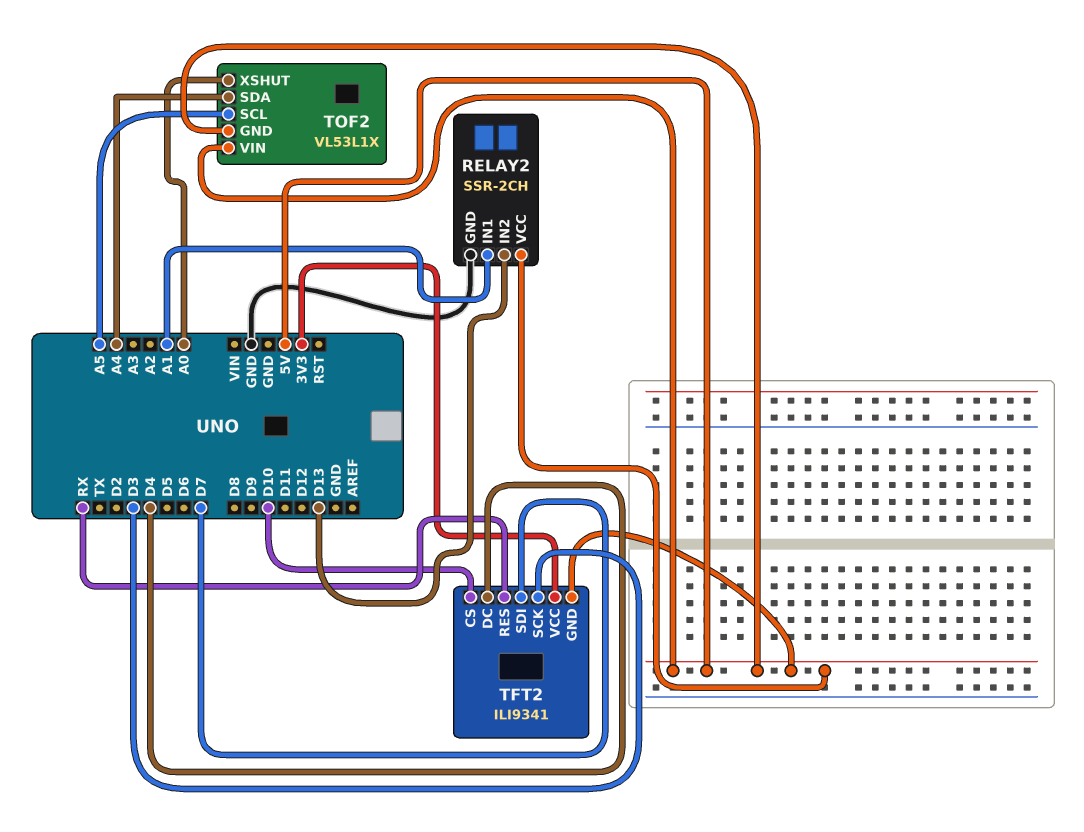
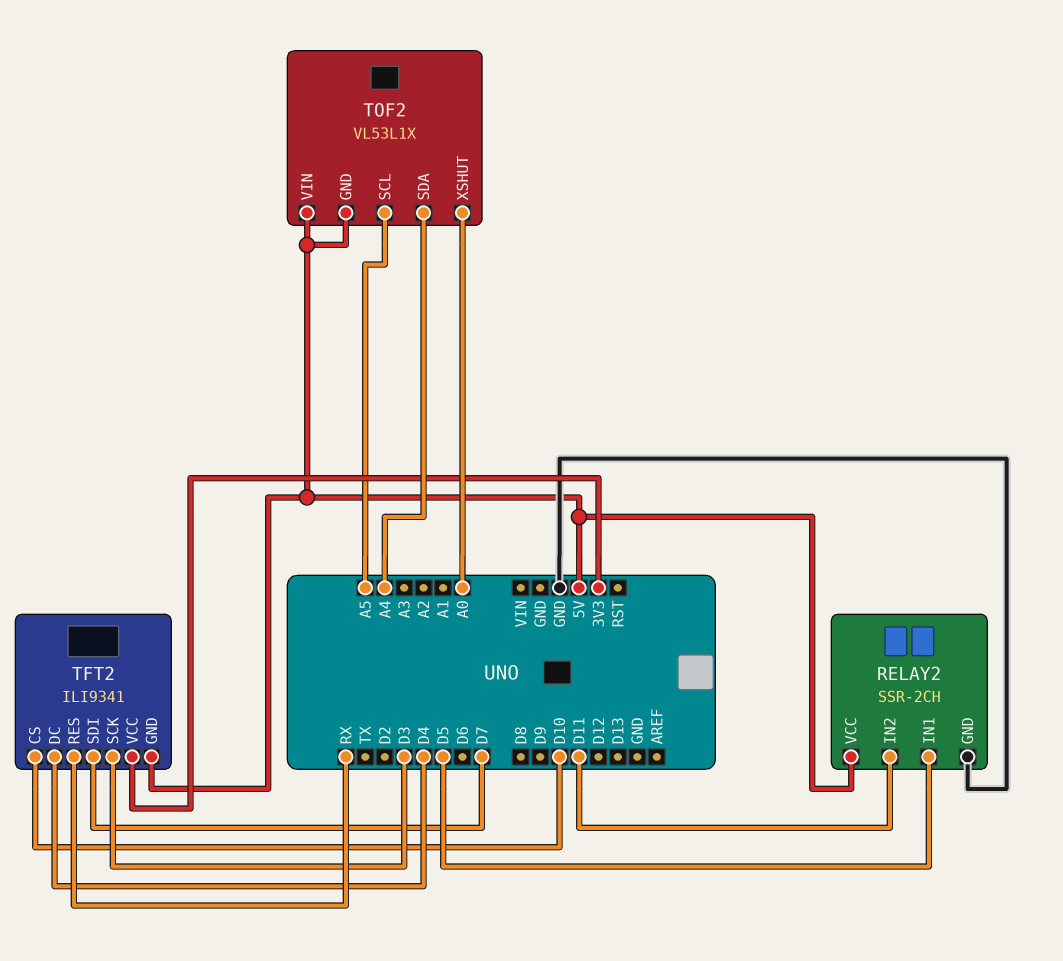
RELAY2 pin IN1: A1 -> D5
RELAY2 pin IN2: D13 -> D11

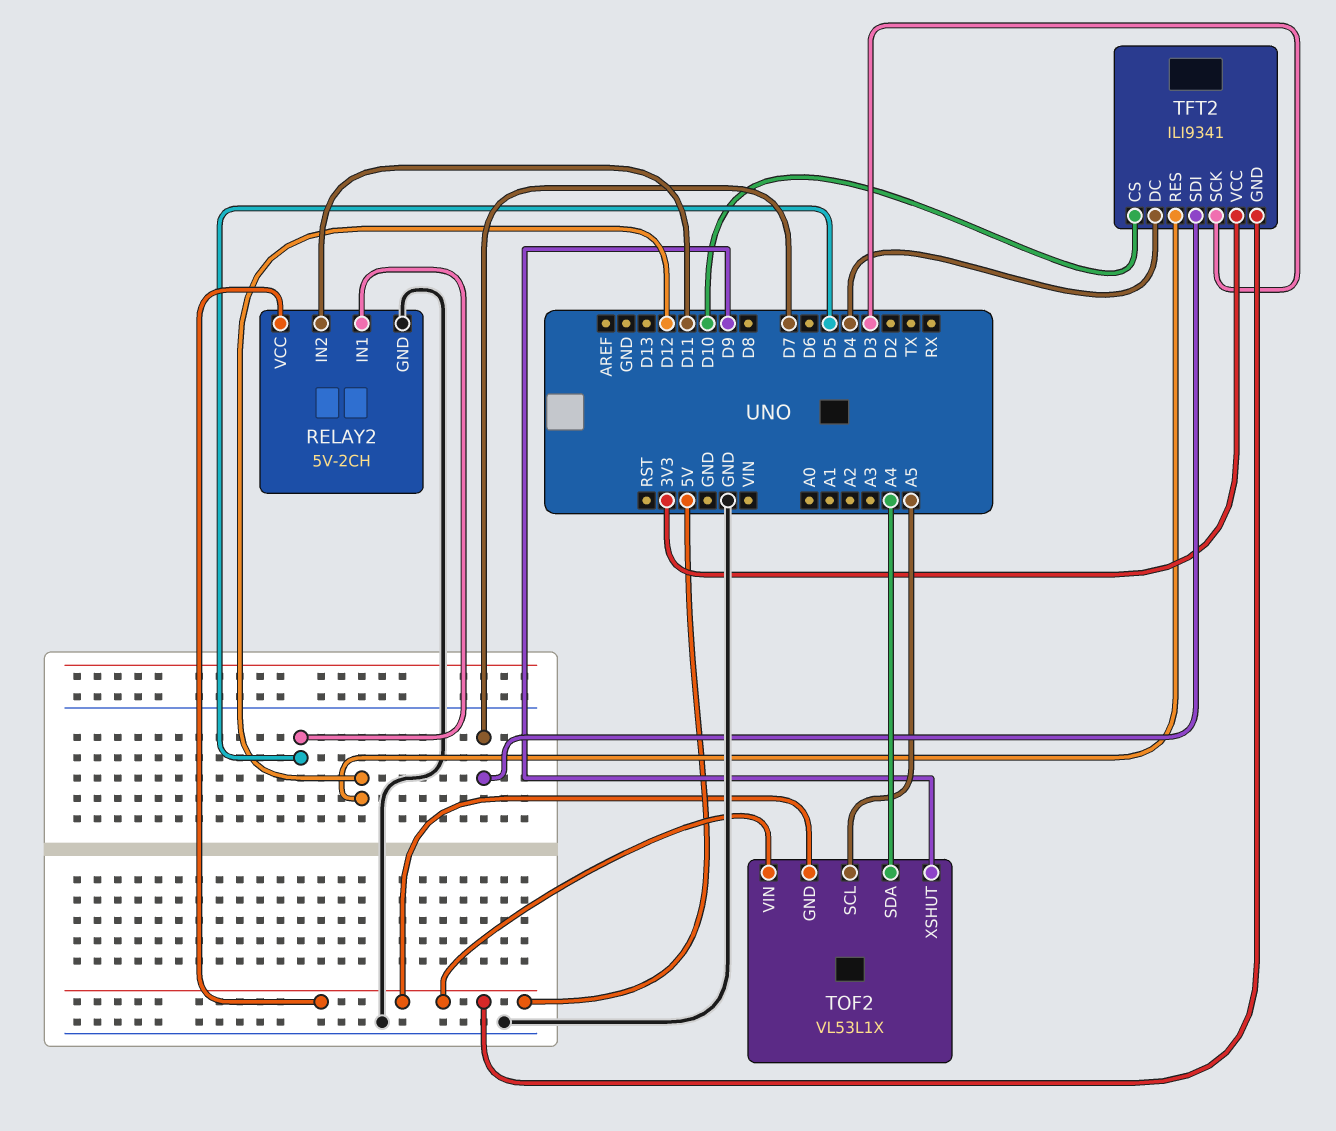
RELAY2: SSR-2CH -> 5V-2CH
TFT2 pin RES: RX -> D12
TOF2 pin XSHUT: A0 -> D9

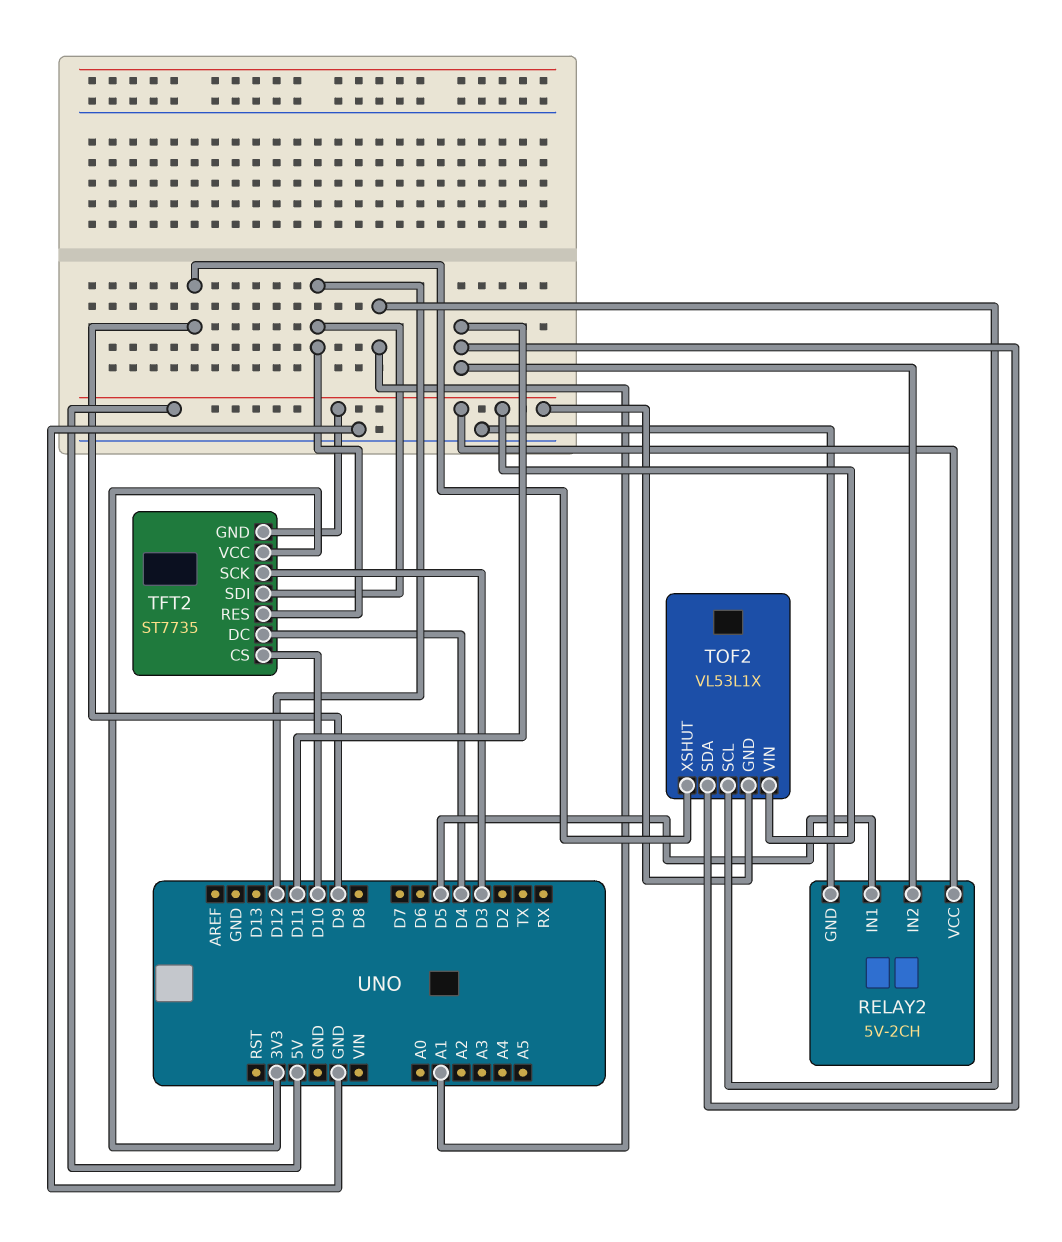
TFT2: ILI9341 -> ST7735
TFT2 pin SDI: D7 -> D12
TOF2 pin SCL: A5 -> A1
TOF2 pin SDA: A4 -> D11

